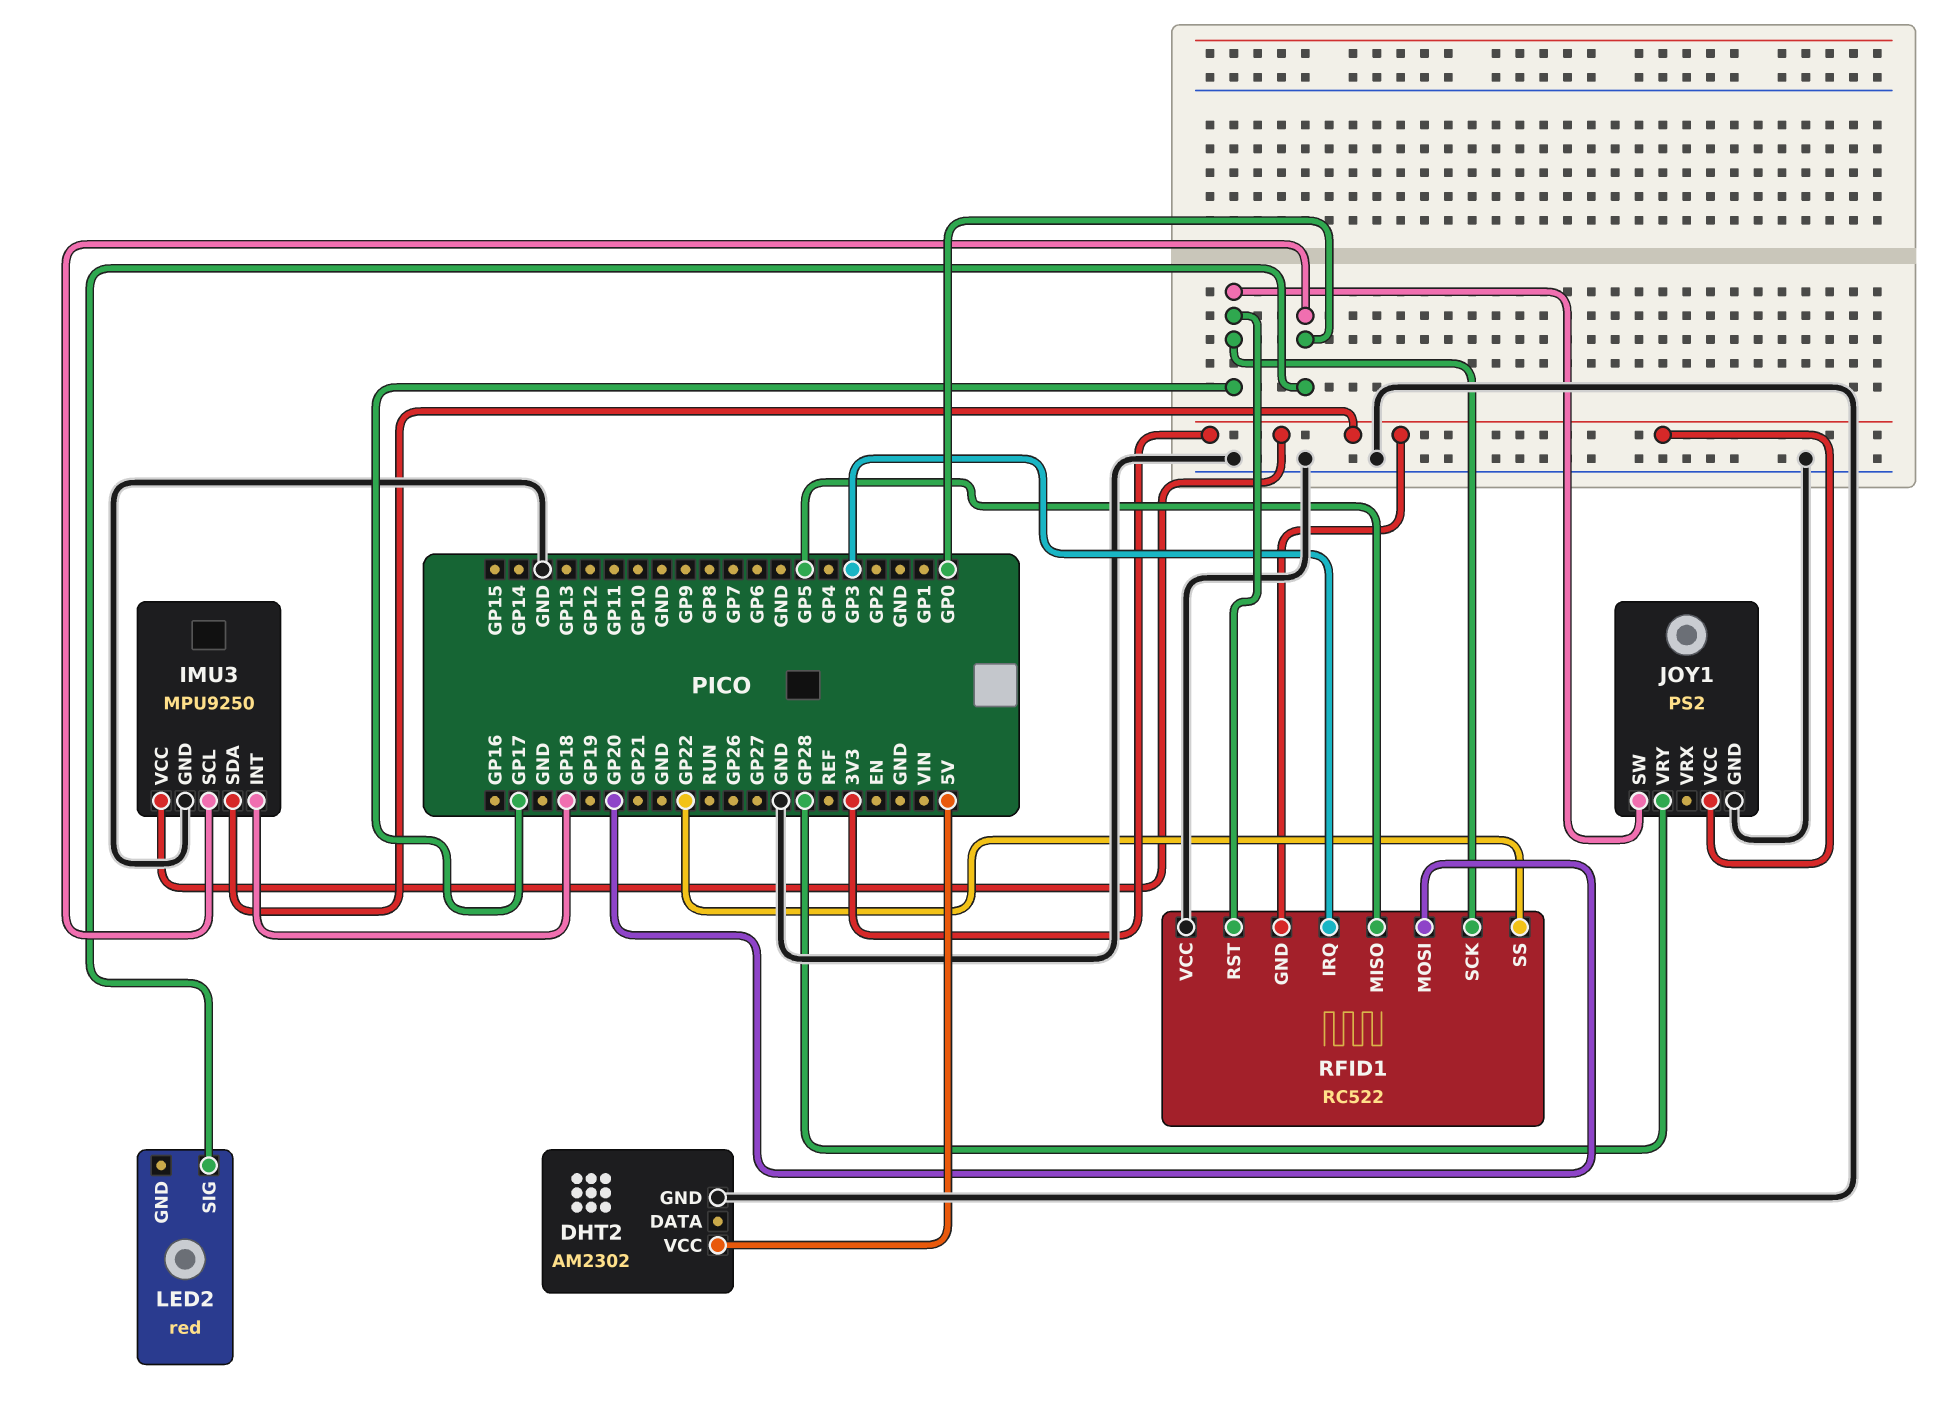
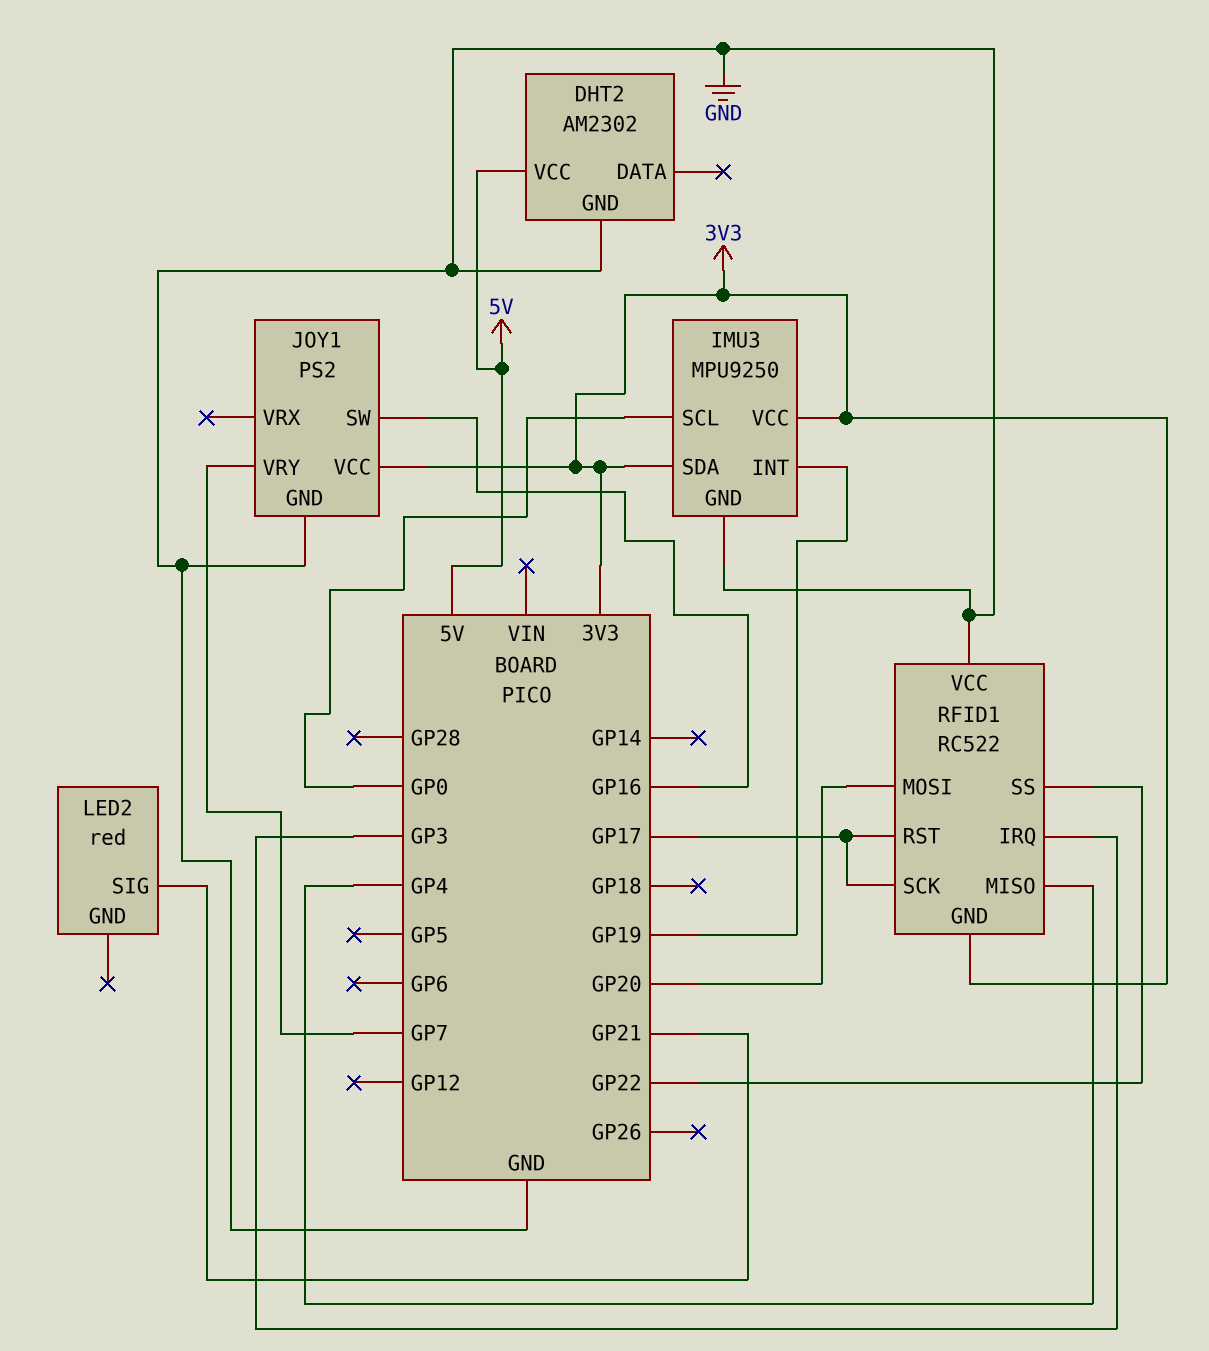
IMU3 pin INT: GP18 -> GP19
JOY1 pin SW: GP17 -> GP16
JOY1 pin VRY: GP28 -> GP7
LED2 pin SIG: GP0 -> GP21
RFID1 pin MISO: GP5 -> GP4

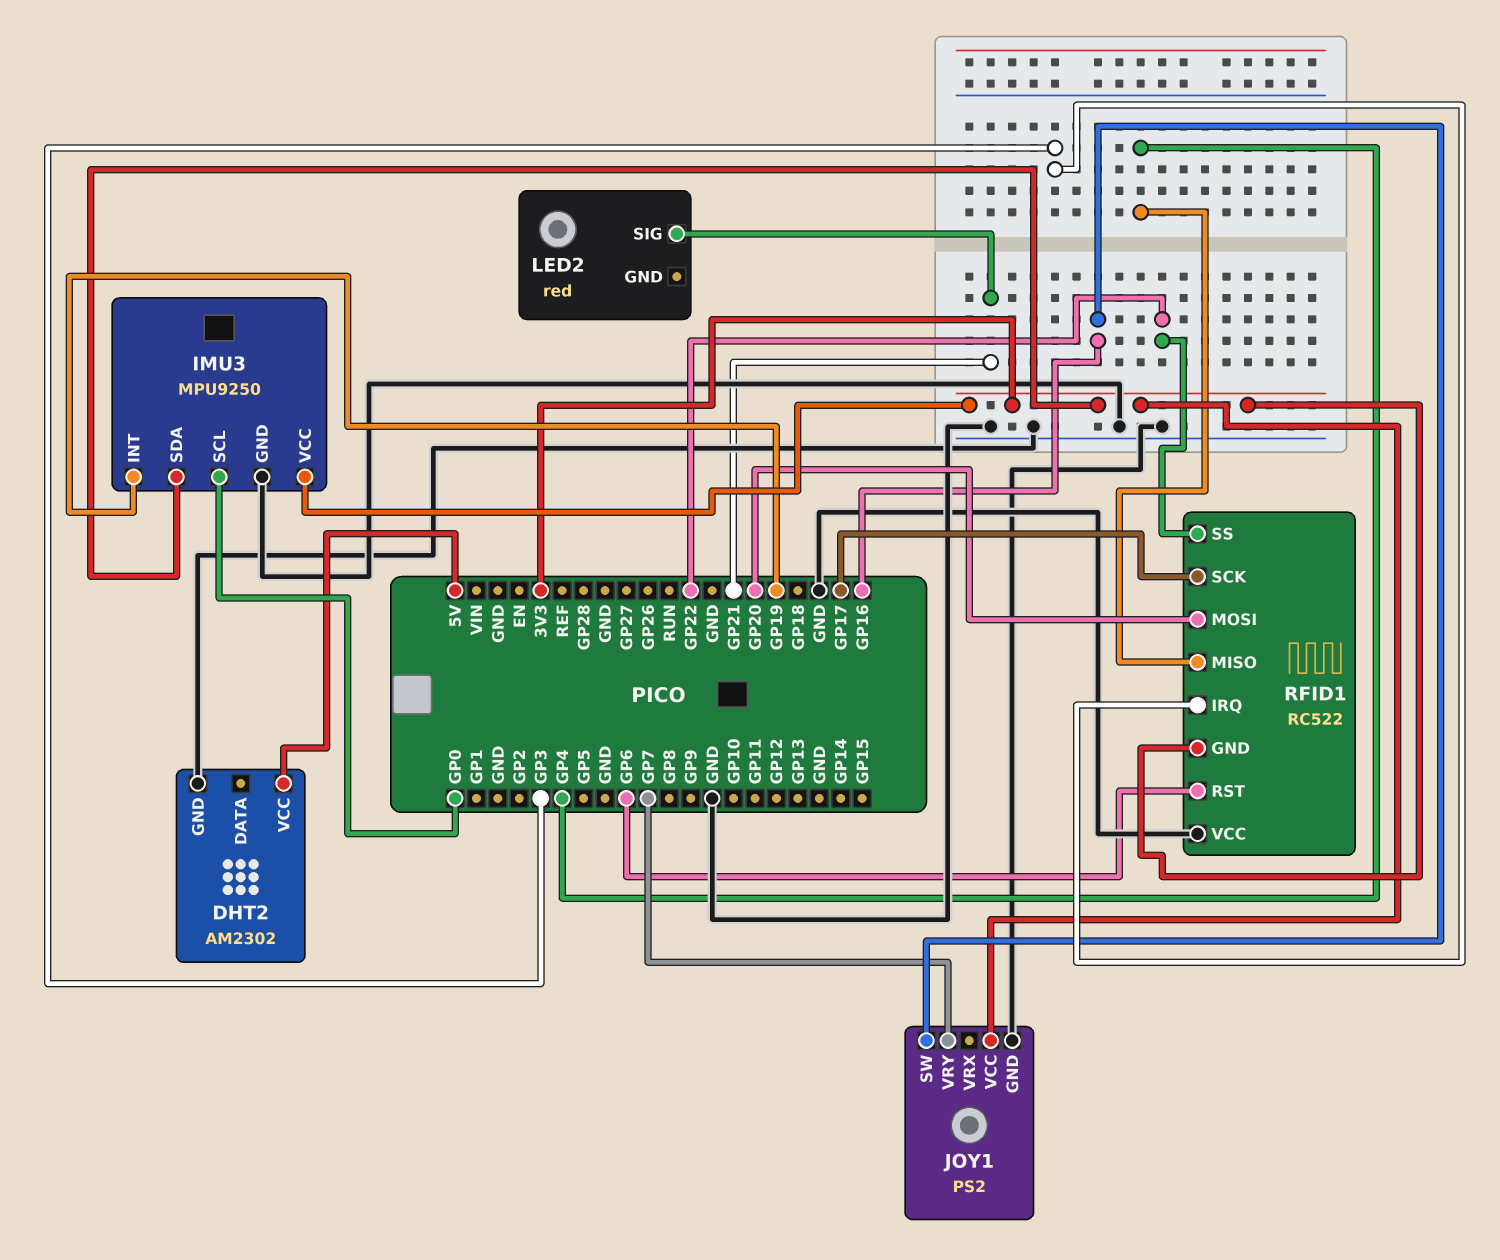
RFID1 pin RST: GP17 -> GP6

